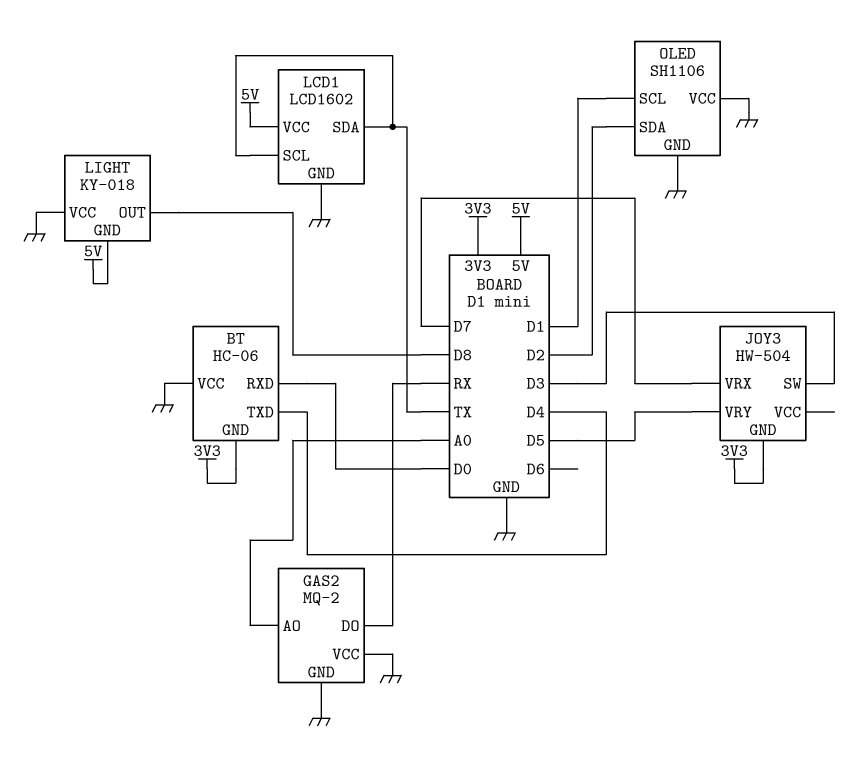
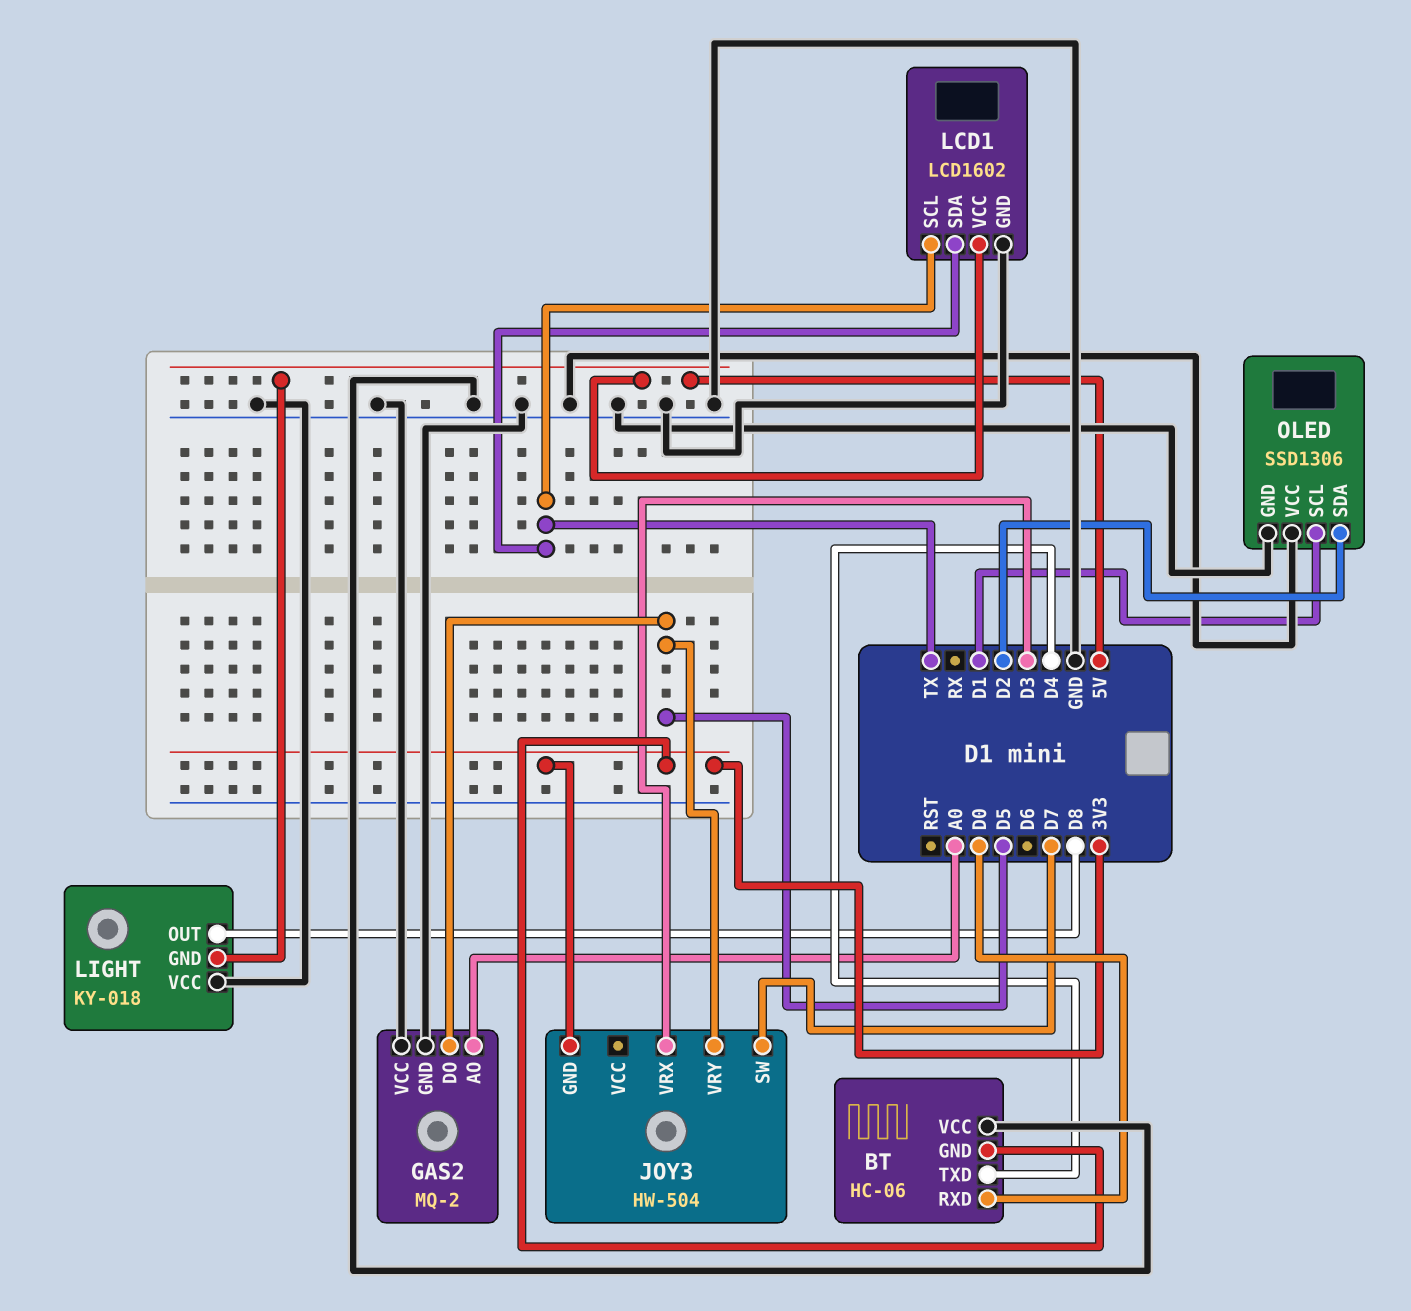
GAS2 pin DO: RX -> D5
JOY3 pin SW: D3 -> D7
JOY3 pin VRX: D7 -> D3
OLED: SH1106 -> SSD1306

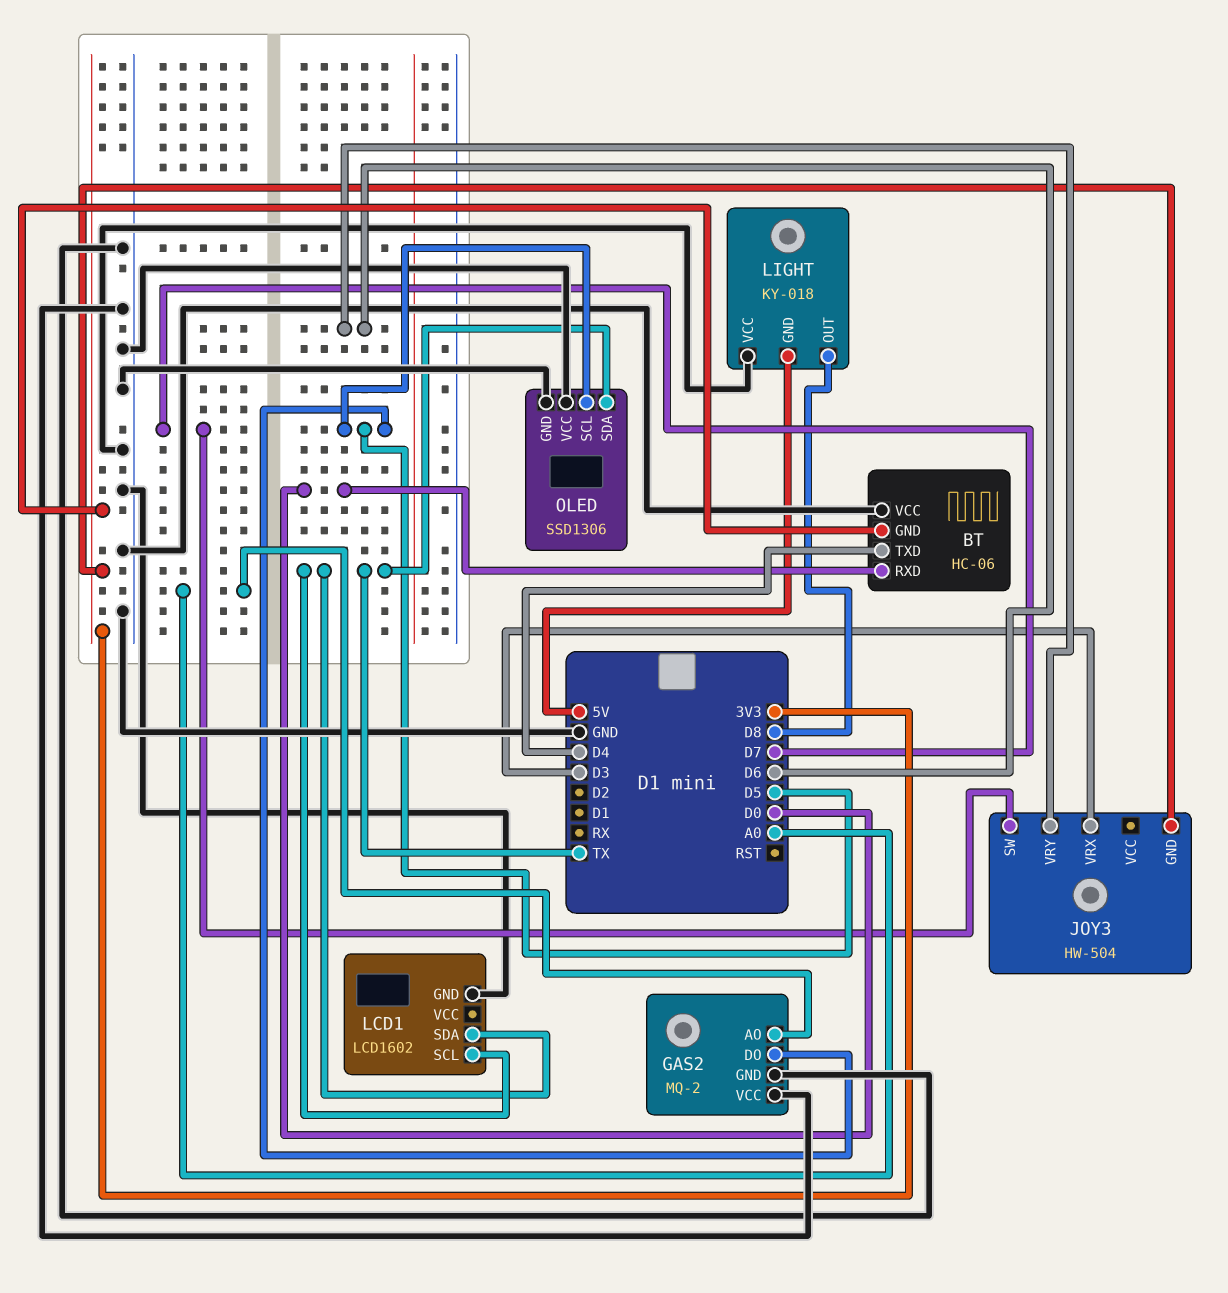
JOY3 pin VRY: D5 -> D6
LCD1 pin VCC: 5V -> none
OLED pin SCL: D1 -> D5
OLED pin SDA: D2 -> TX

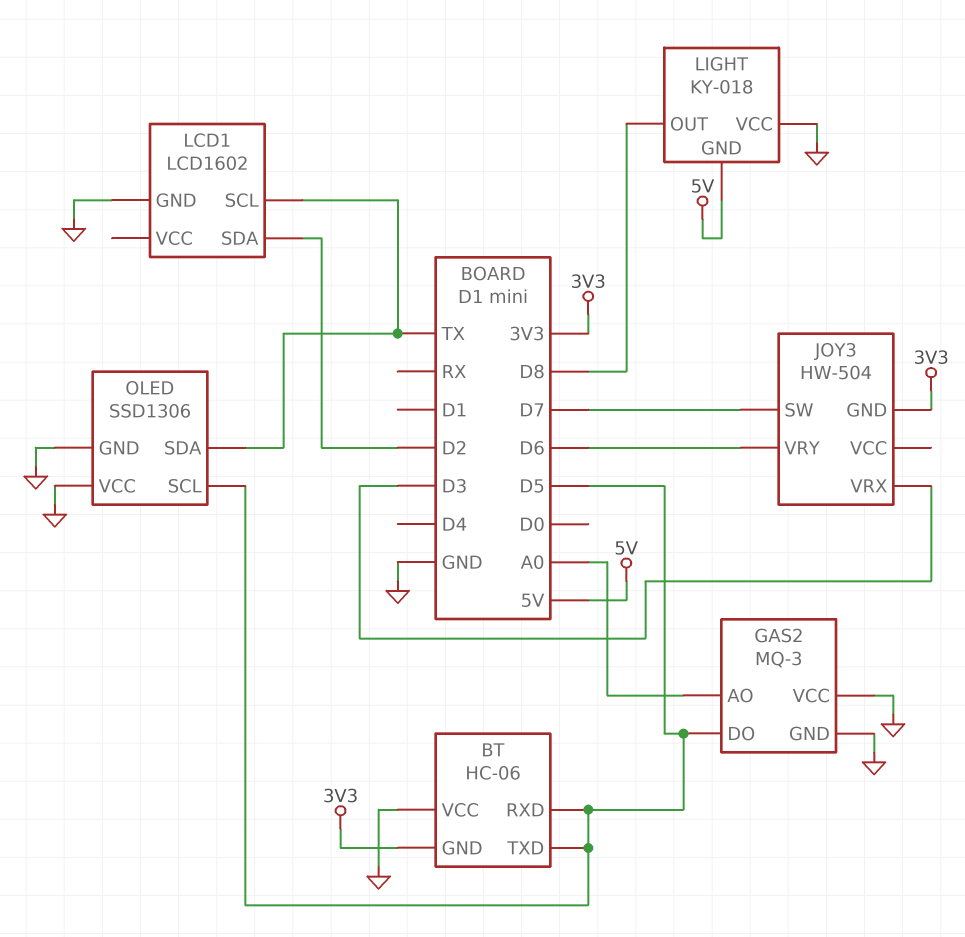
BT pin RXD: D0 -> D5
BT pin TXD: D4 -> D5
GAS2: MQ-2 -> MQ-3
LCD1 pin SDA: TX -> D2

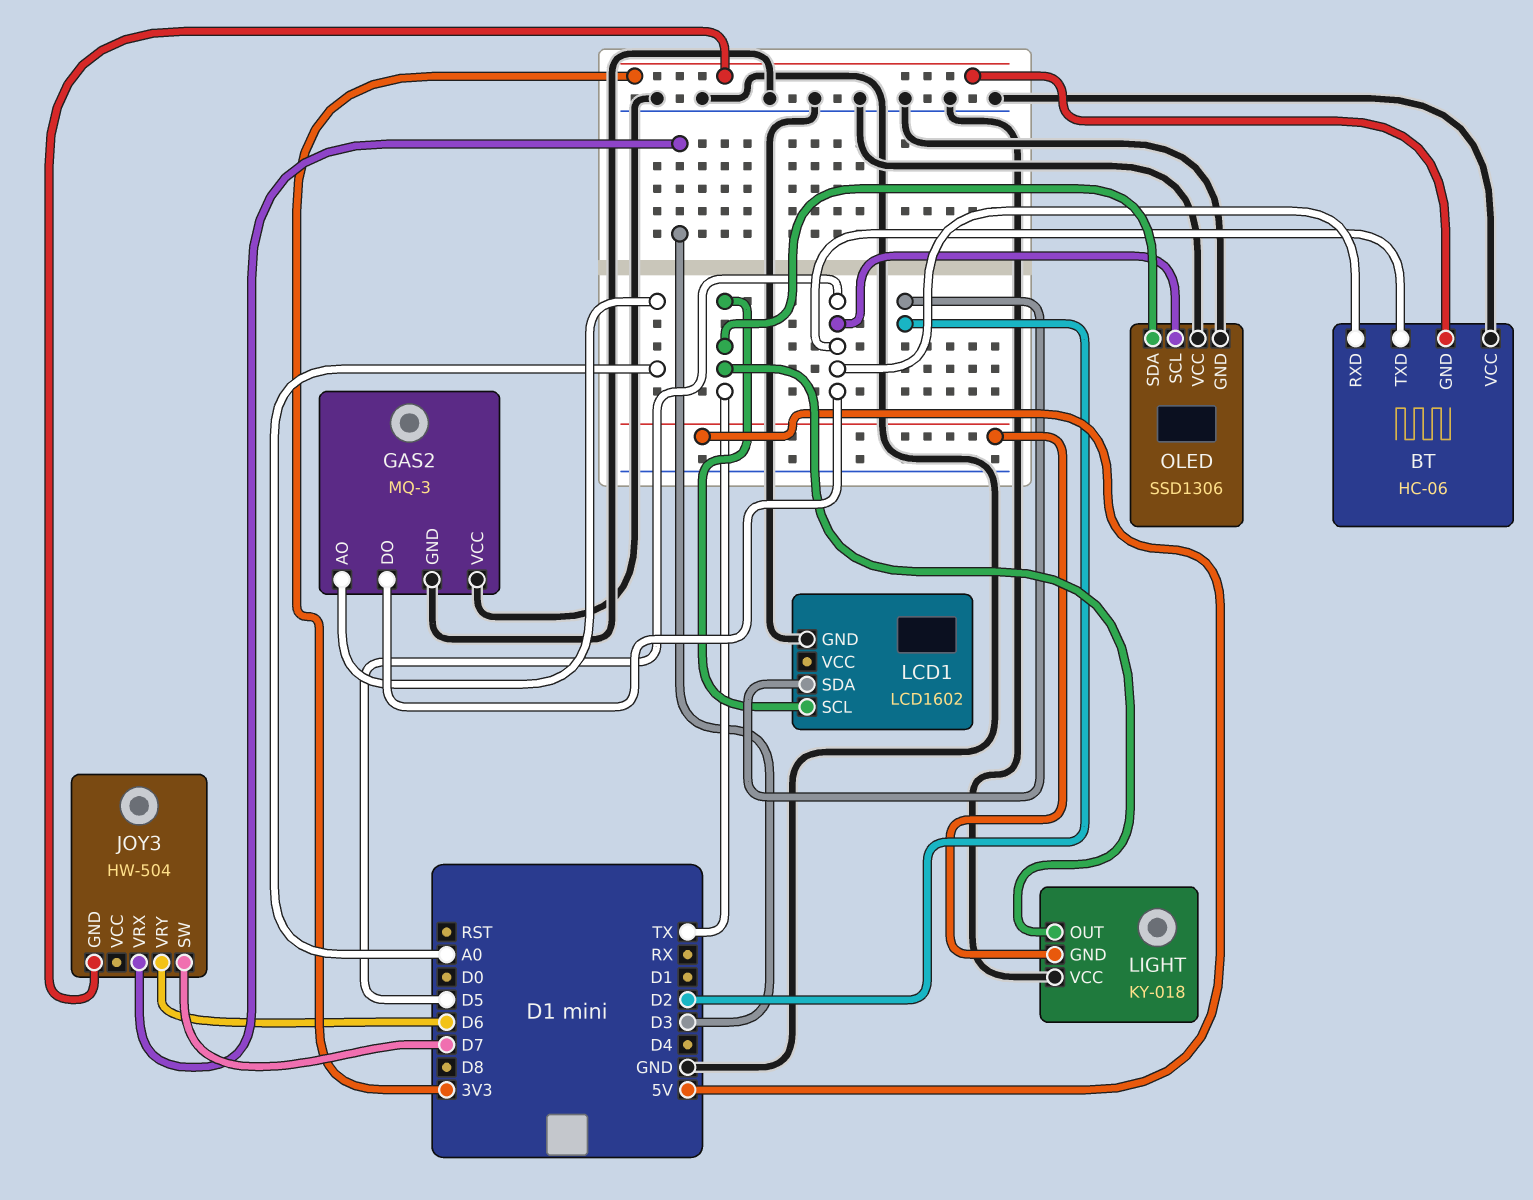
LIGHT pin OUT: D8 -> TX

